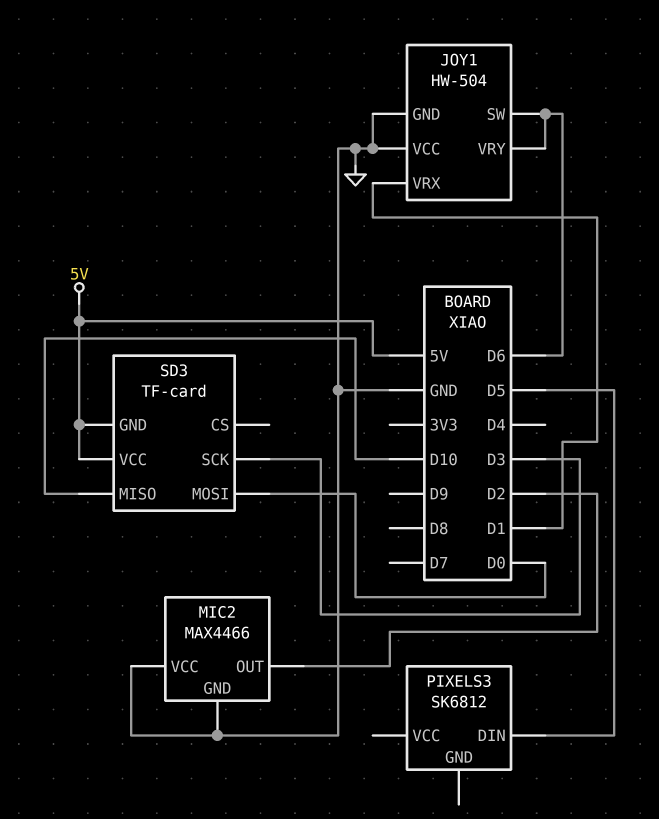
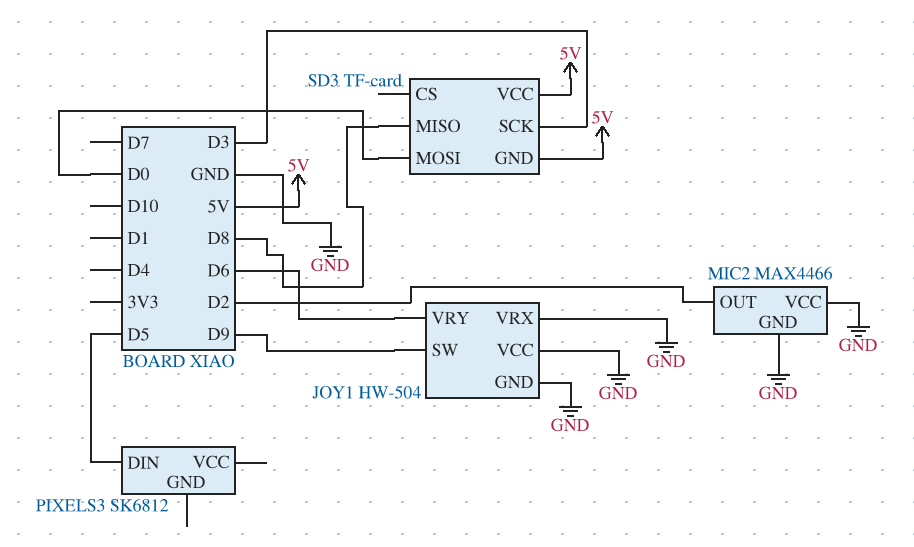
JOY1 pin SW: D6 -> D9
JOY1 pin VRX: D1 -> GND
SD3 pin MISO: D10 -> D8

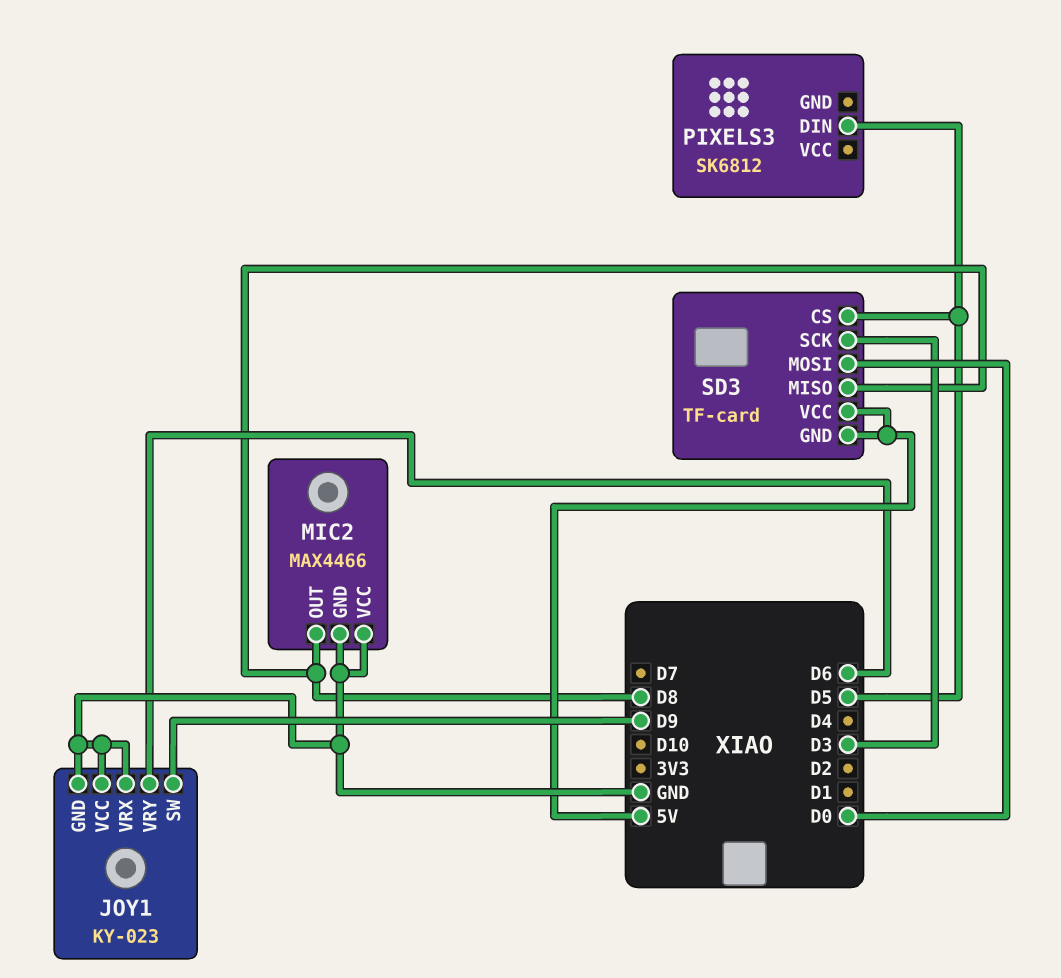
JOY1: HW-504 -> KY-023
MIC2 pin OUT: D2 -> D8
SD3 pin CS: none -> D5

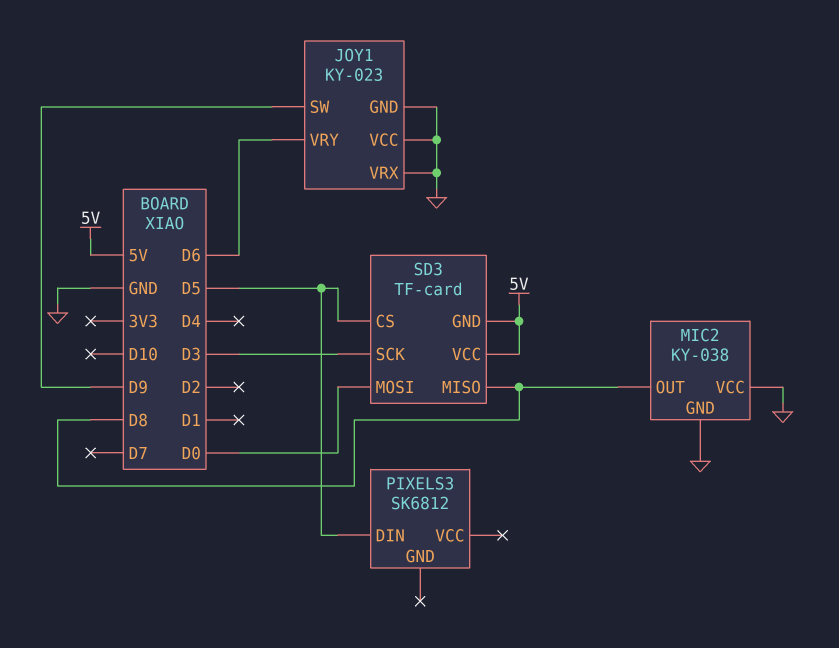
MIC2: MAX4466 -> KY-038

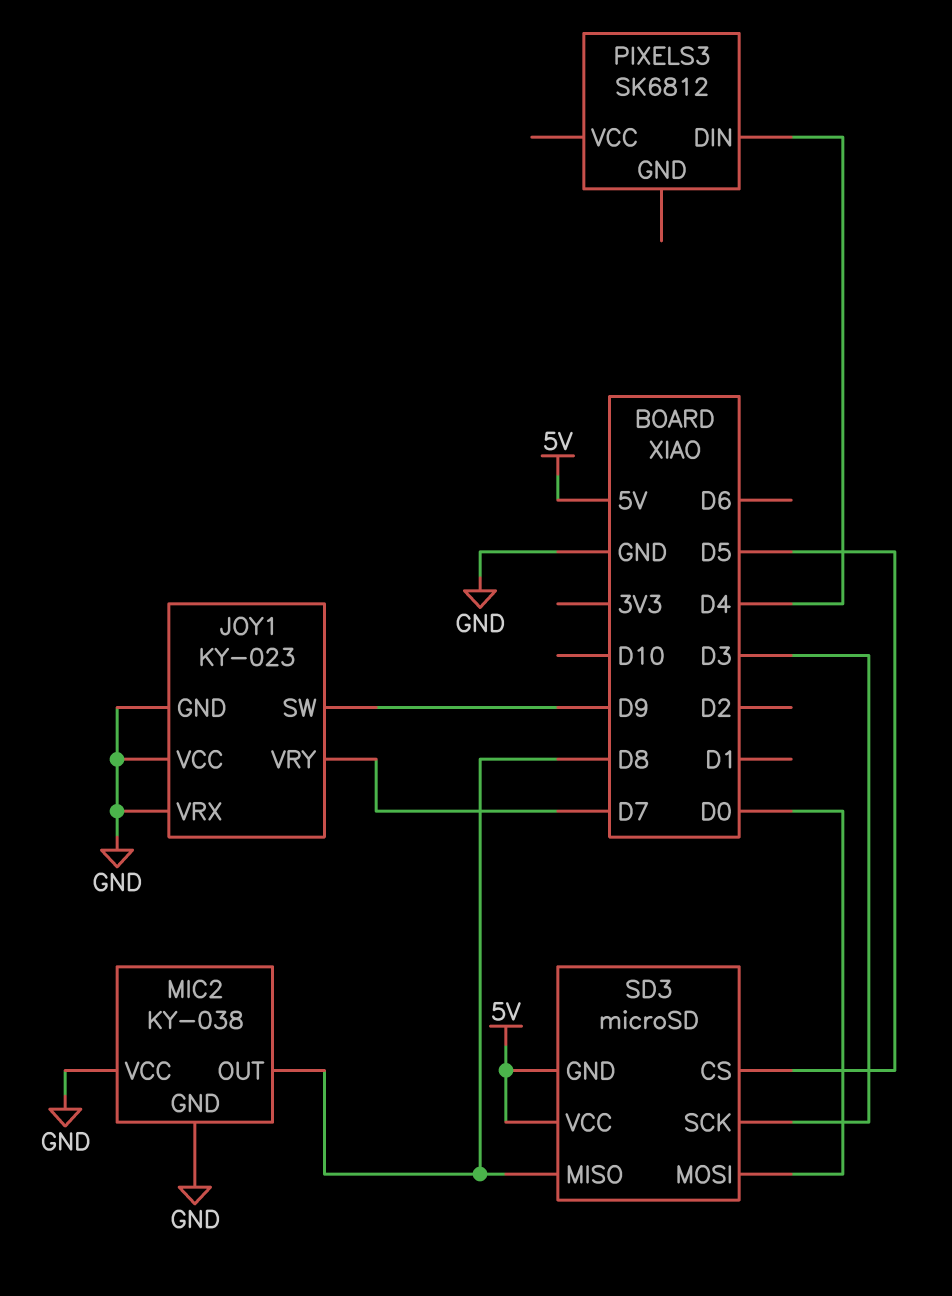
JOY1 pin VRY: D6 -> D7
PIXELS3 pin DIN: D5 -> D4
SD3: TF-card -> microSD

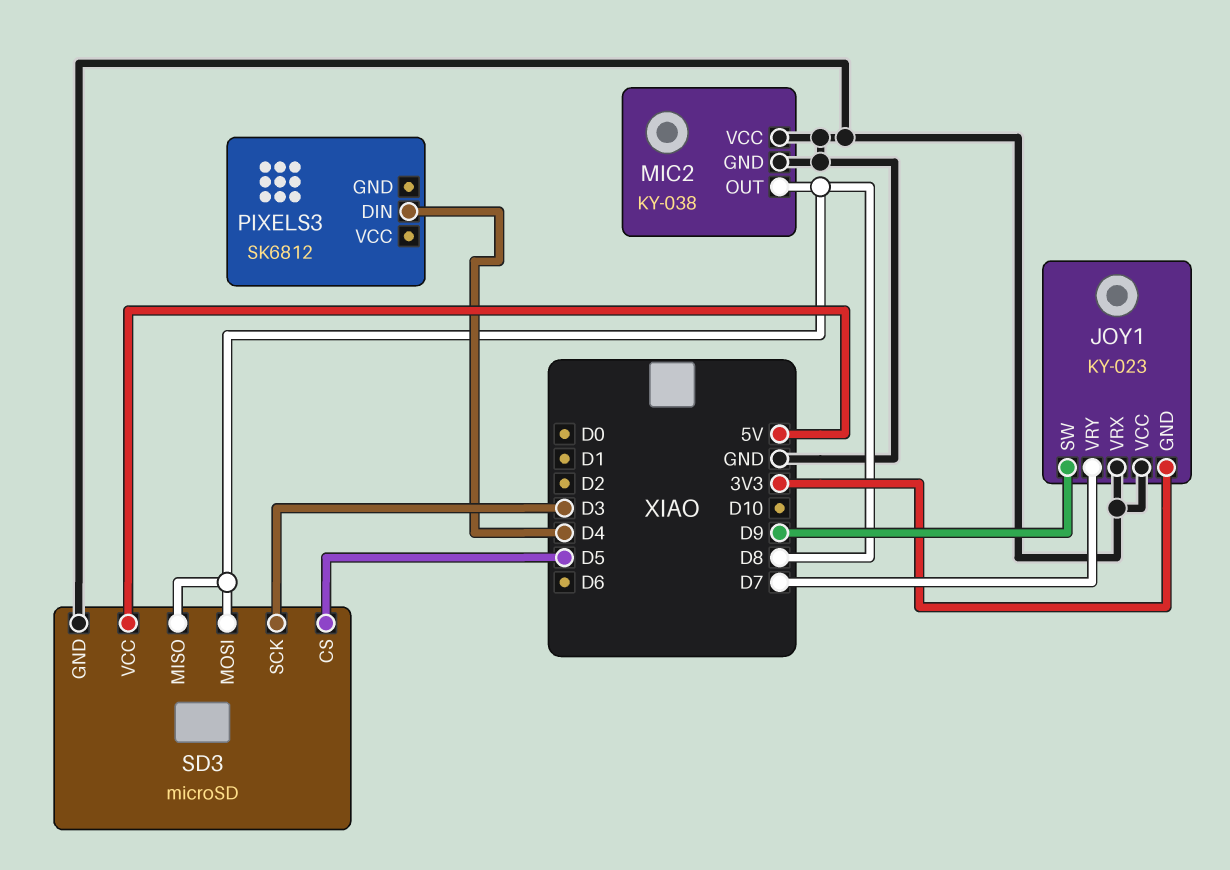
JOY1 pin GND: GND -> 3V3
SD3 pin GND: 5V -> GND
SD3 pin MOSI: D0 -> D8

